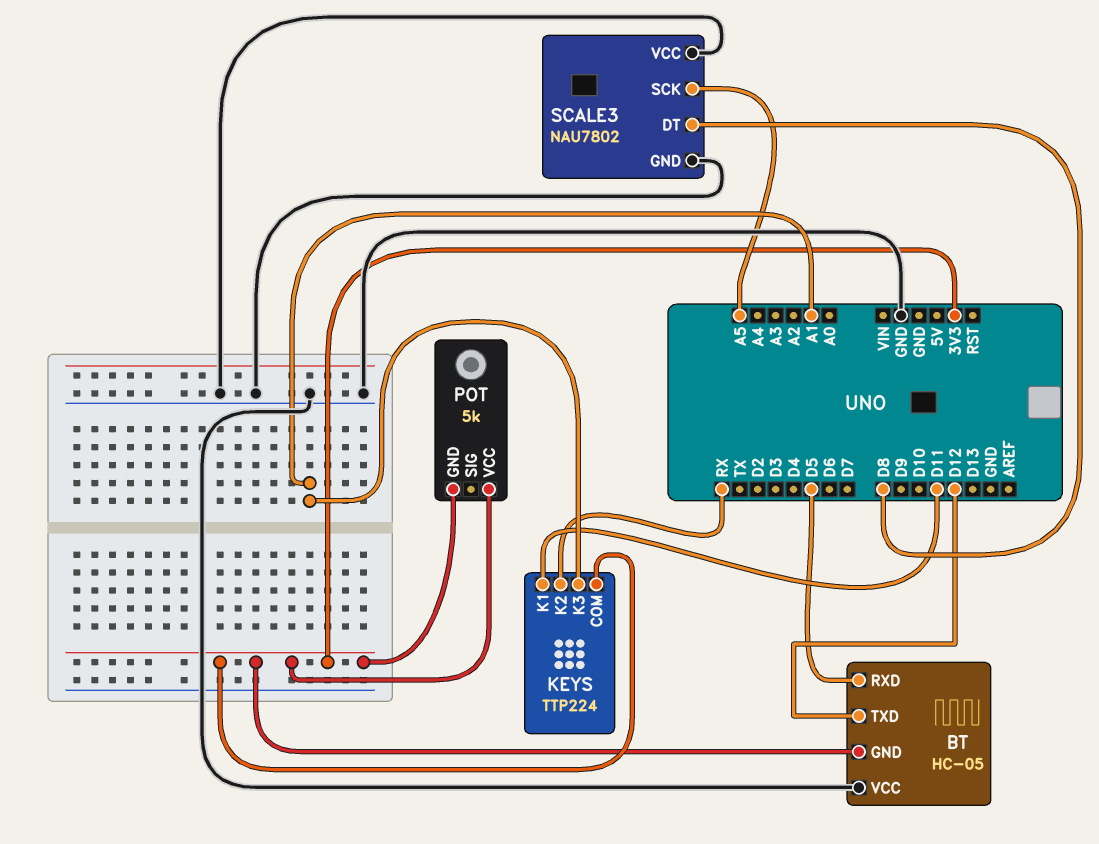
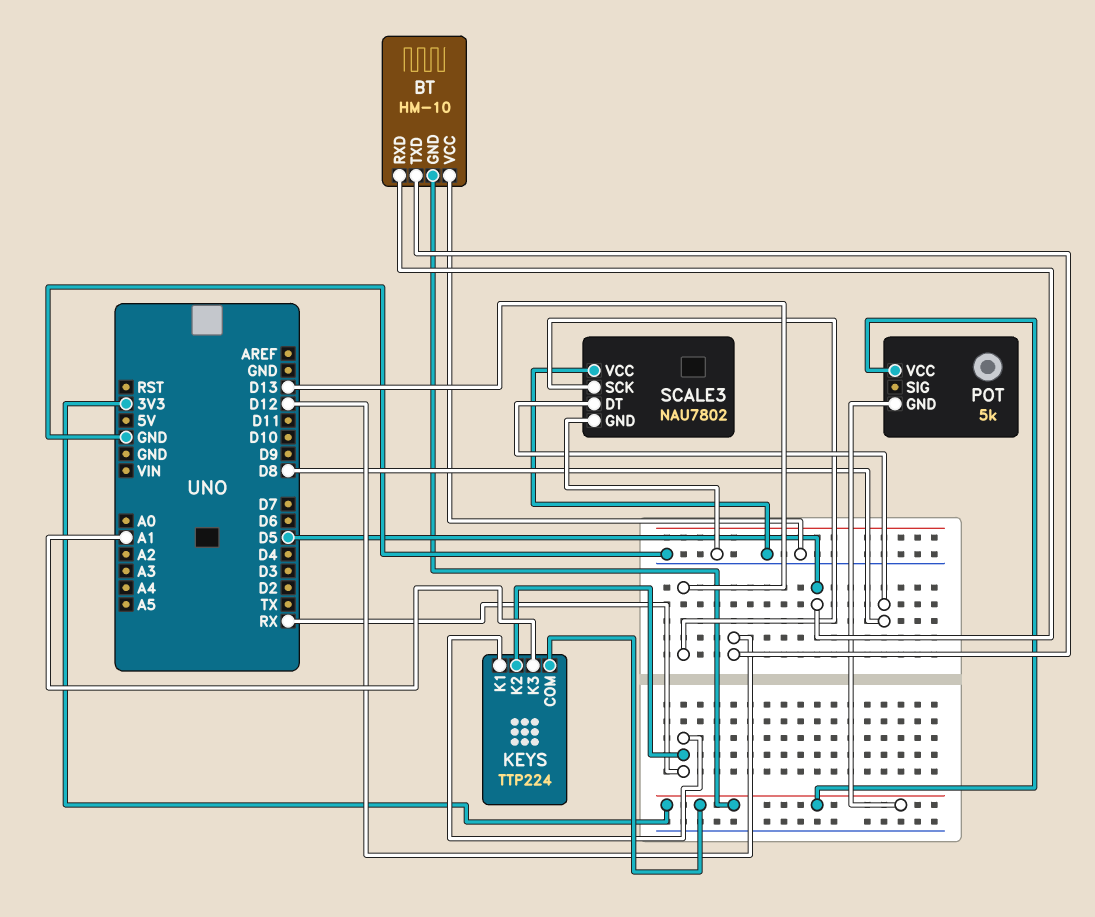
BT: HC-05 -> HM-10
KEYS pin K1: D11 -> RX
SCALE3 pin SCK: A5 -> D13

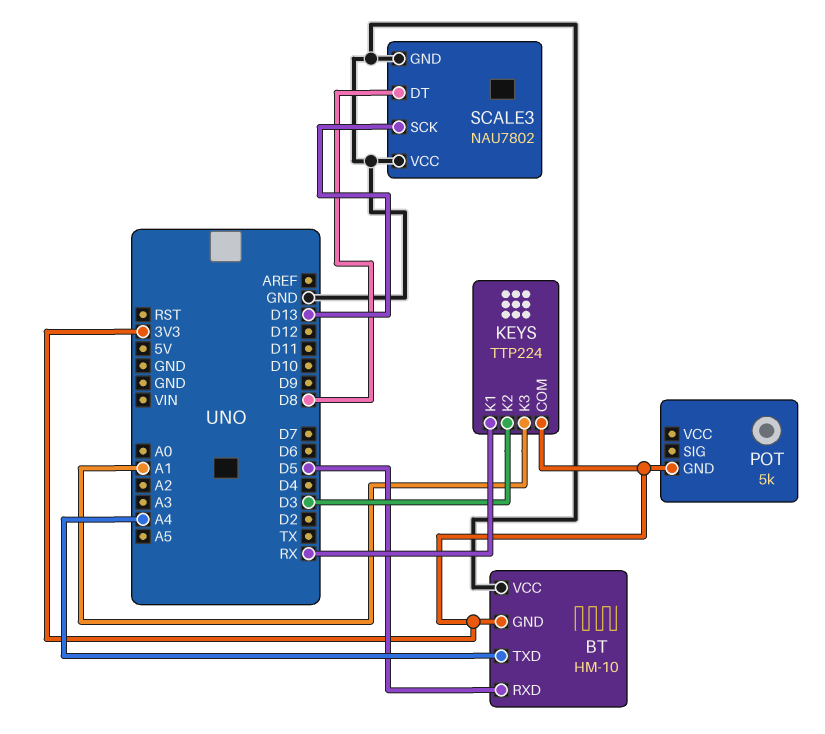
BT pin TXD: D12 -> A4
KEYS pin K2: RX -> D3
POT pin VCC: 3V3 -> none

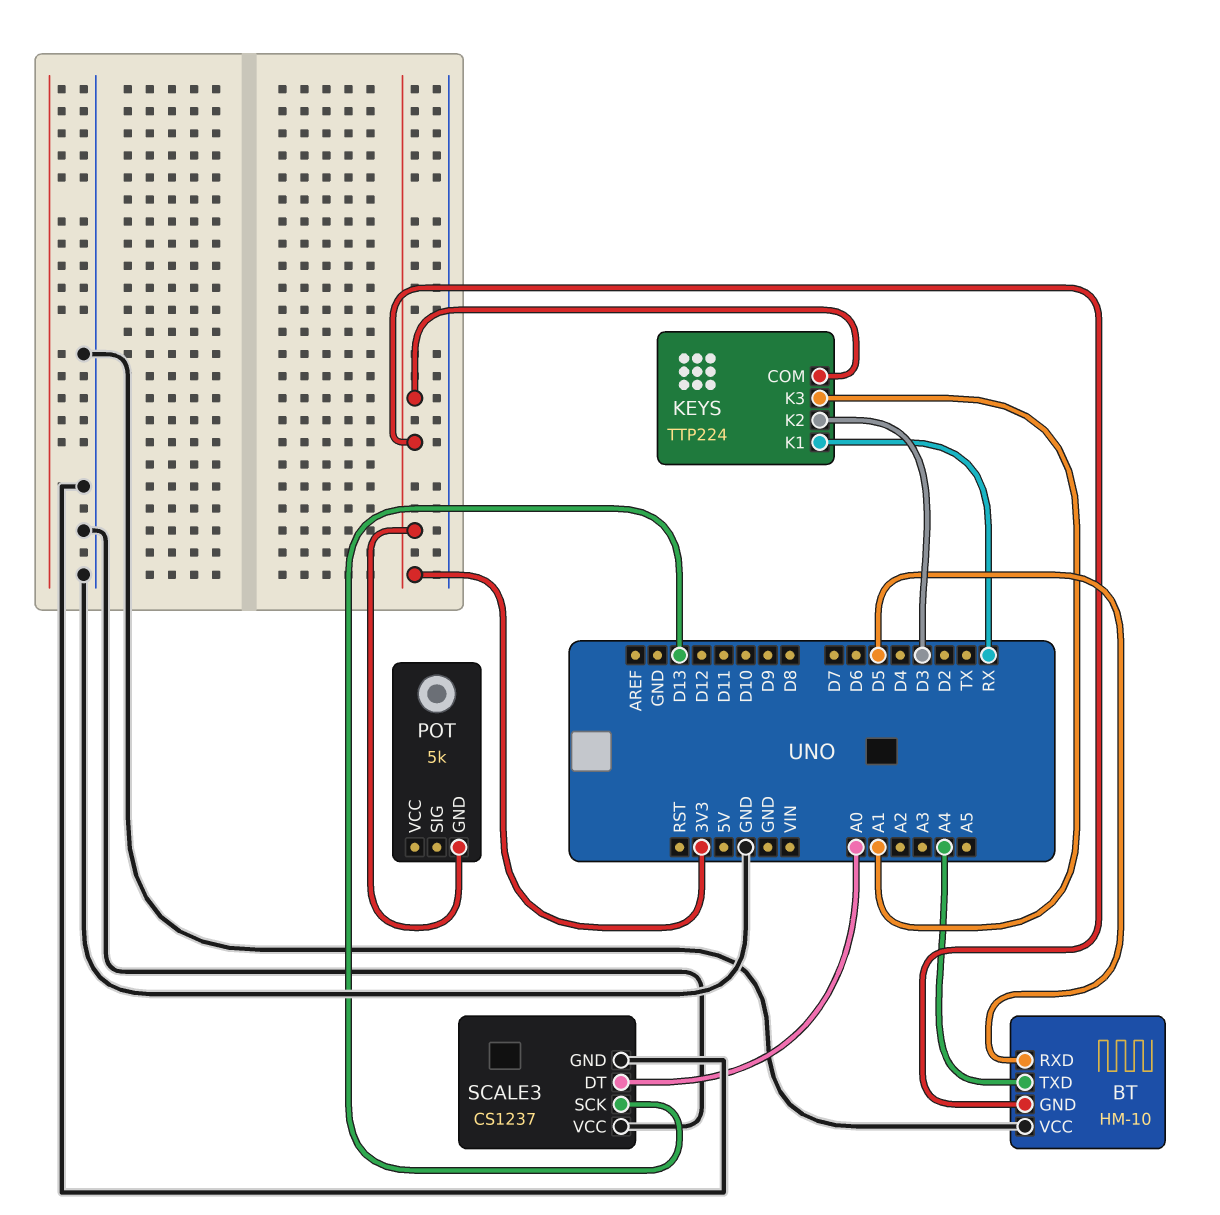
SCALE3: NAU7802 -> CS1237
SCALE3 pin DT: D8 -> A0

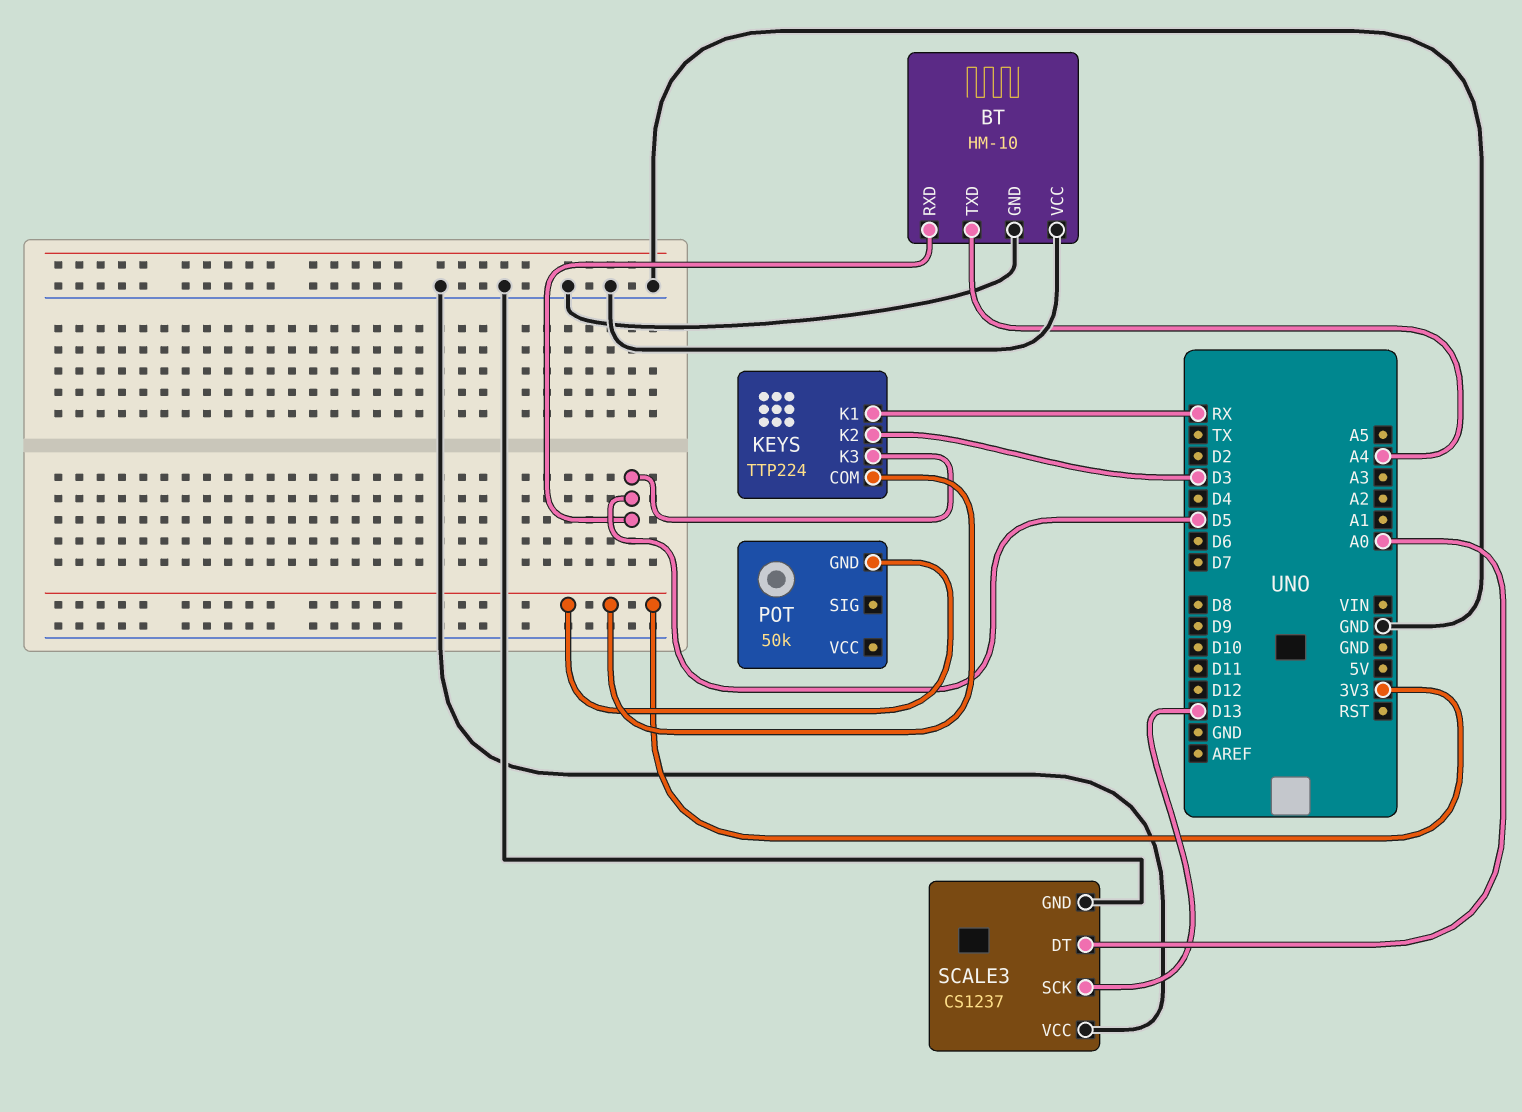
BT pin GND: 3V3 -> GND
KEYS pin K3: A1 -> D5
POT: 5k -> 50k

